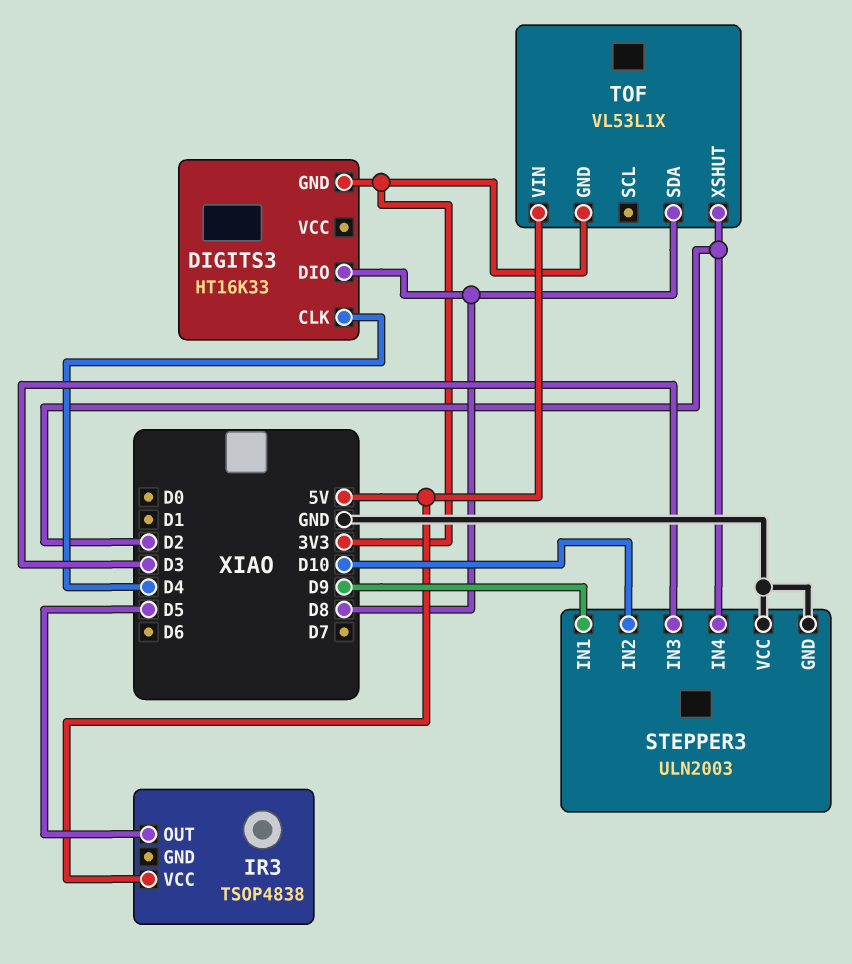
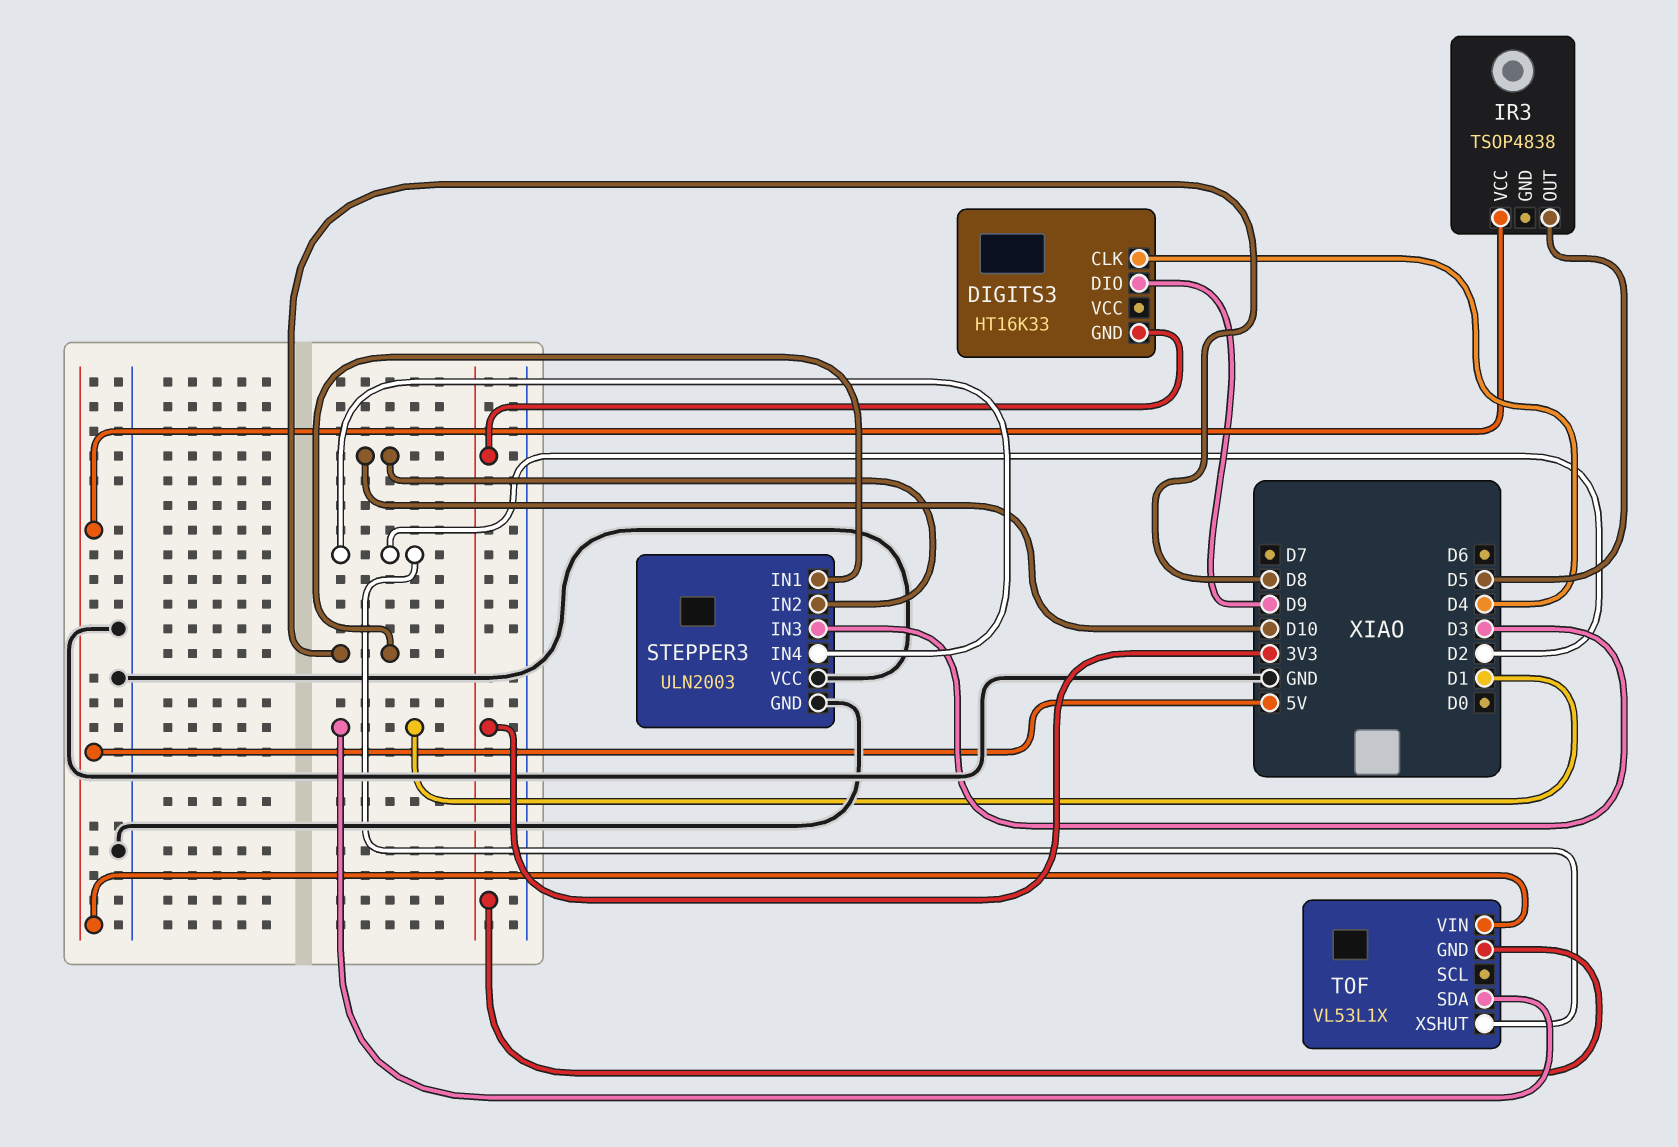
DIGITS3 pin DIO: D8 -> D9
STEPPER3 pin IN1: D9 -> D8
TOF pin SDA: D8 -> D1

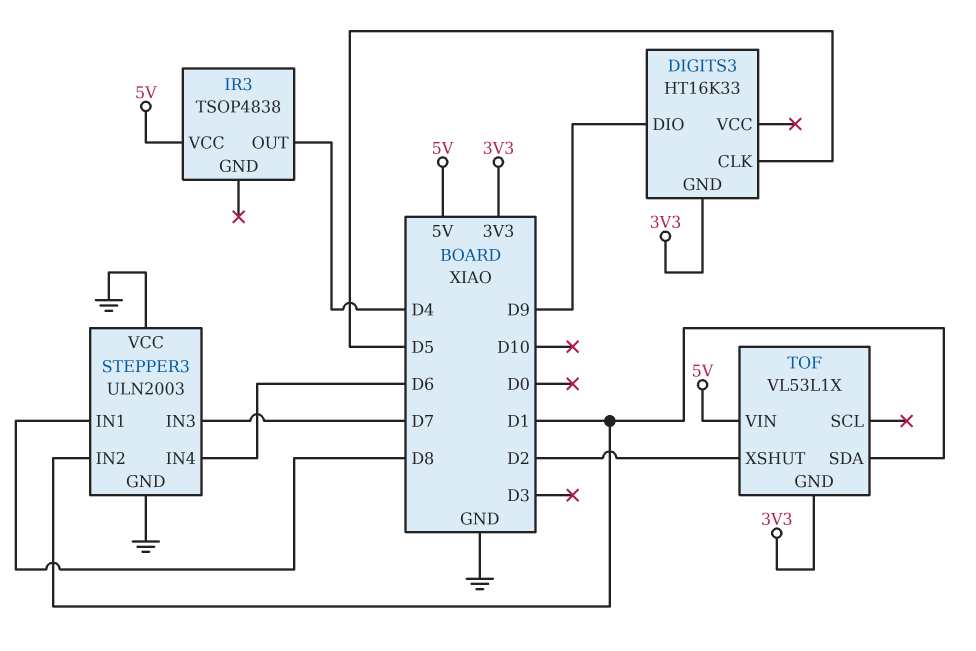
DIGITS3 pin CLK: D4 -> D5
IR3 pin OUT: D5 -> D4
STEPPER3 pin IN2: D10 -> D1
STEPPER3 pin IN3: D3 -> D7
STEPPER3 pin IN4: D2 -> D6

